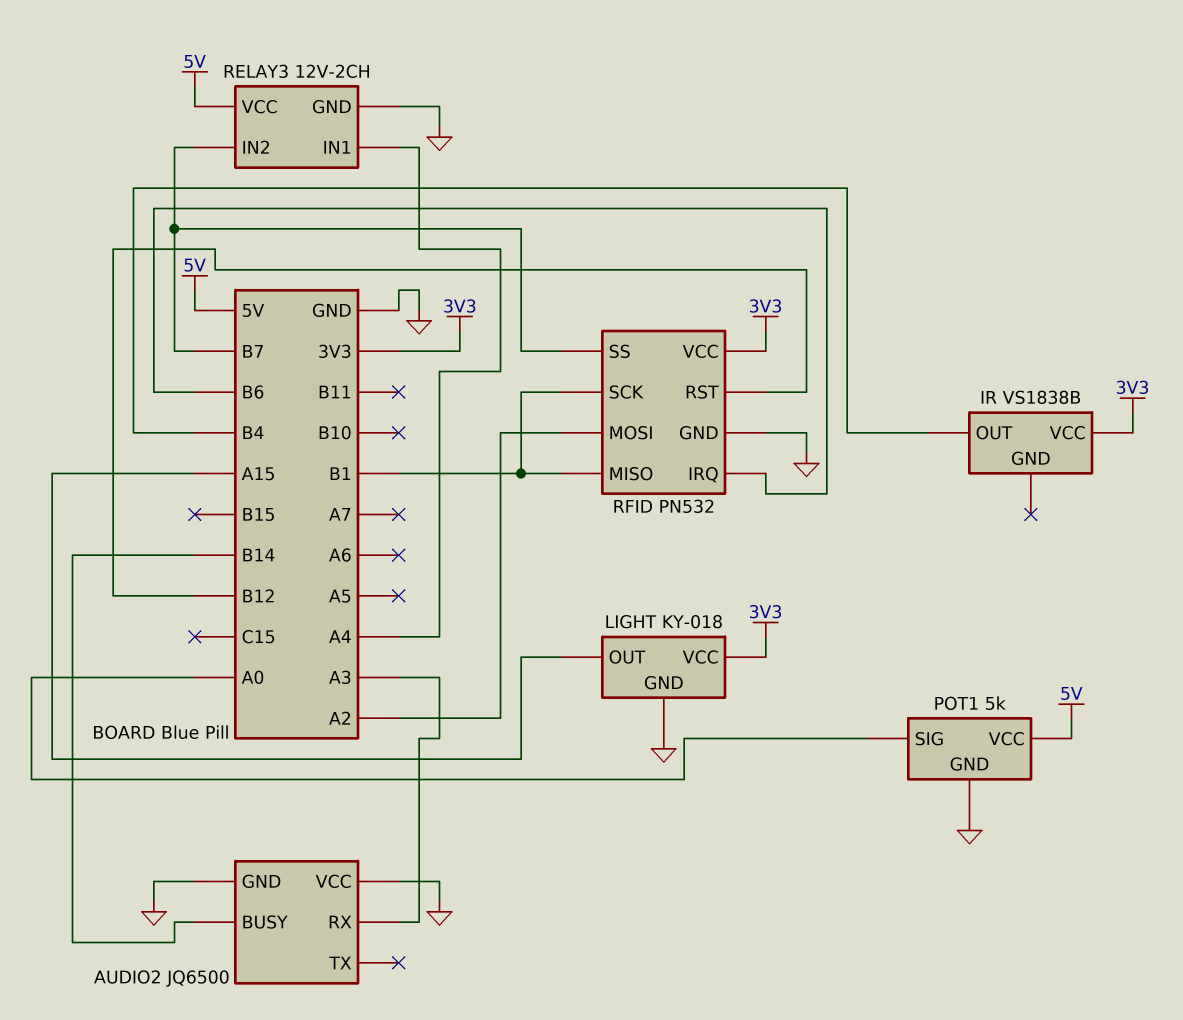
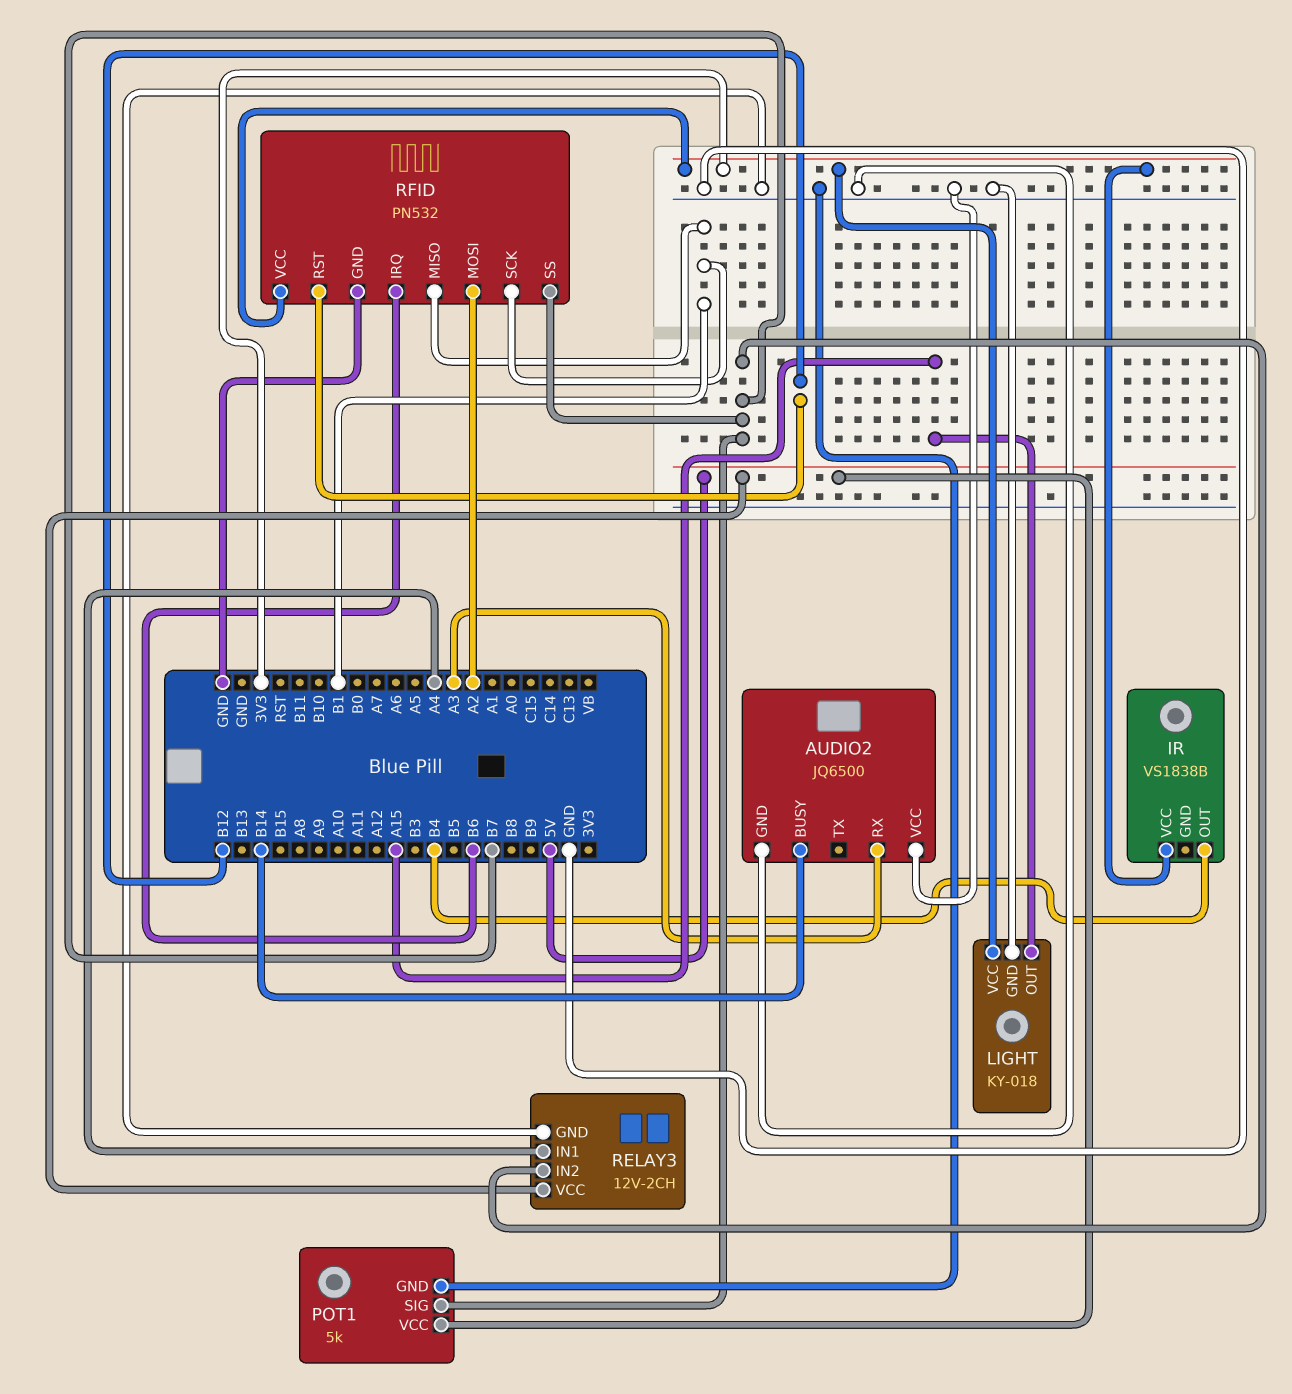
POT1 pin SIG: A0 -> B7

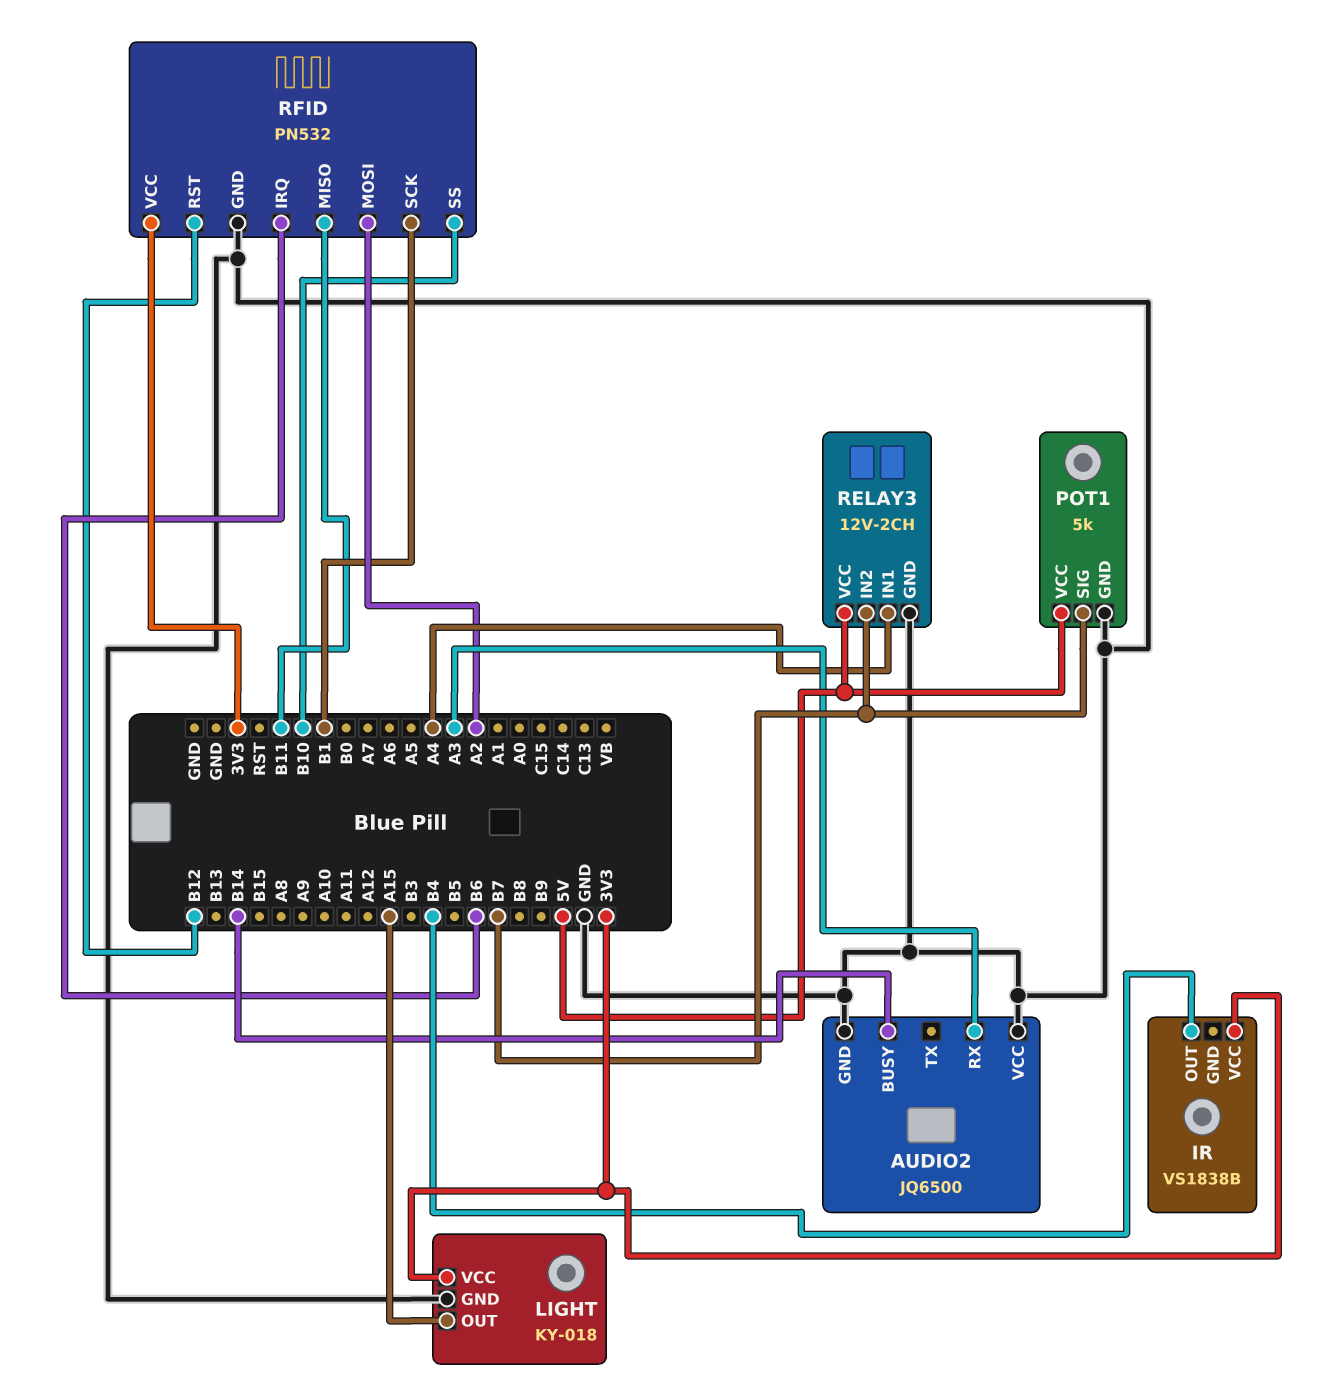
RFID pin MISO: B1 -> B11
RFID pin SS: B7 -> B10

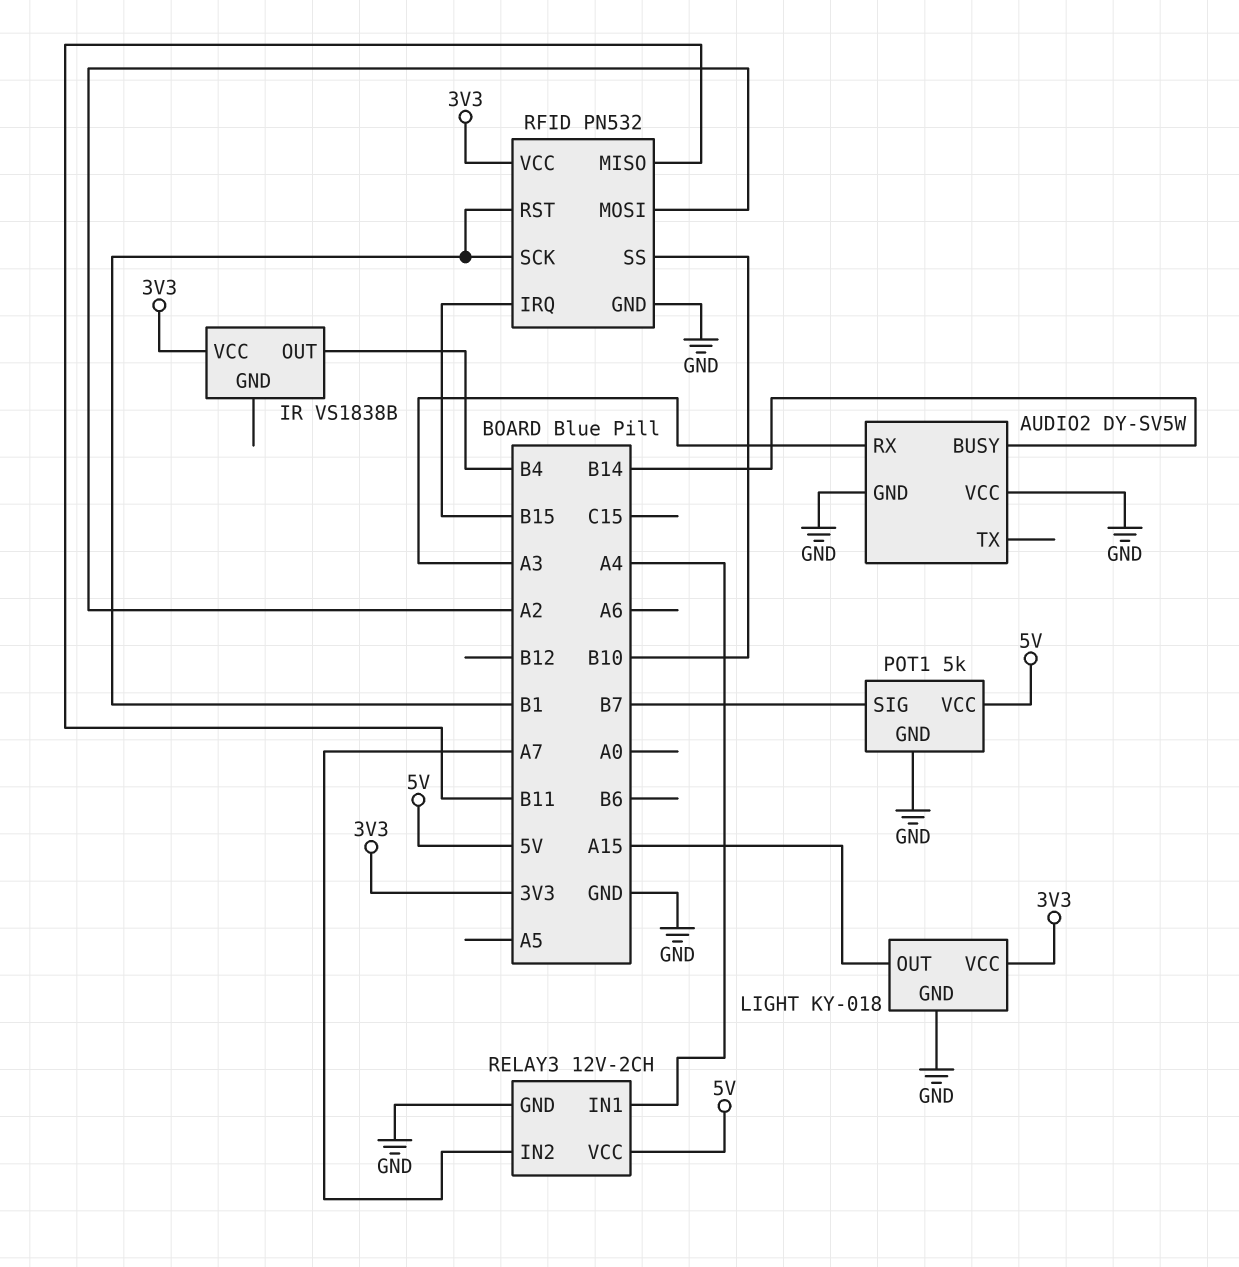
AUDIO2: JQ6500 -> DY-SV5W
RELAY3 pin IN2: B7 -> A7
RFID pin IRQ: B6 -> B15
RFID pin RST: B12 -> B1

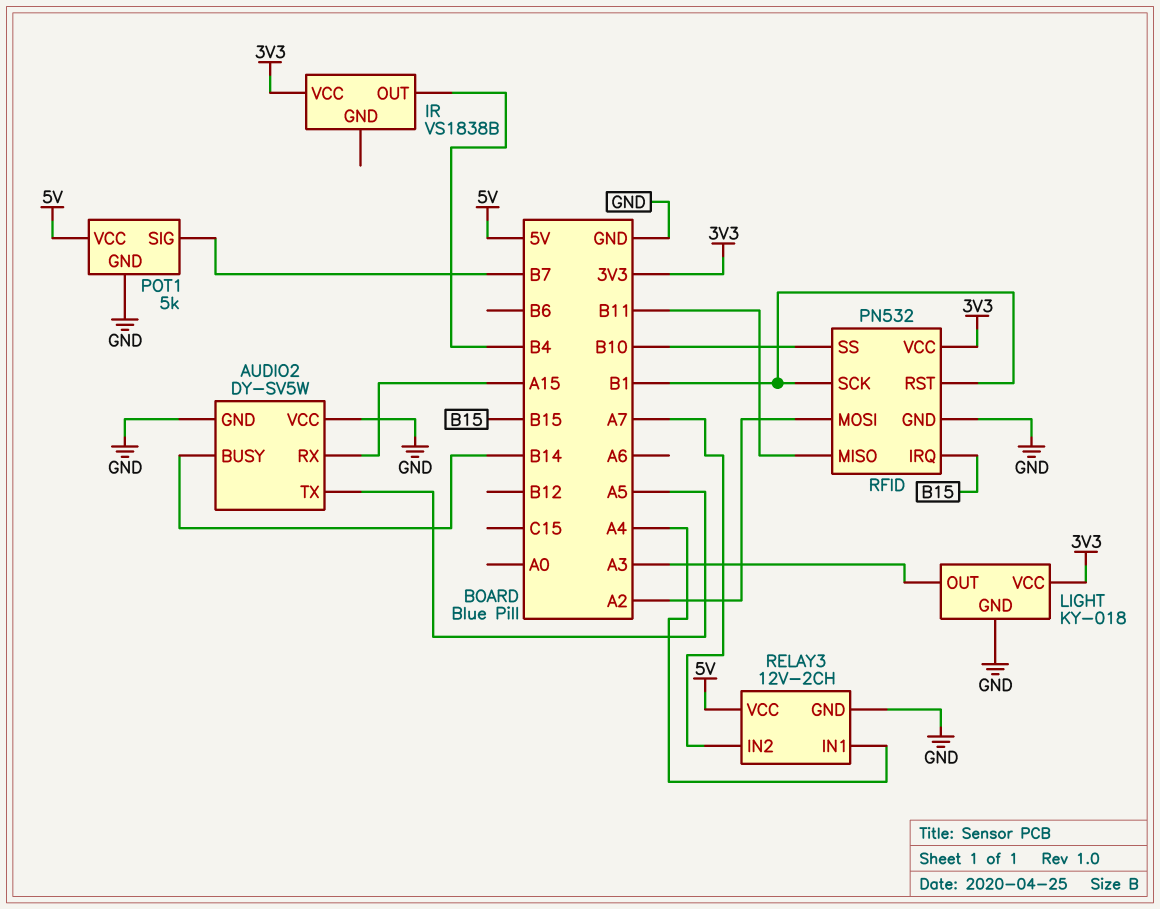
AUDIO2 pin RX: A3 -> A15
AUDIO2 pin TX: none -> A5
LIGHT pin OUT: A15 -> A3

